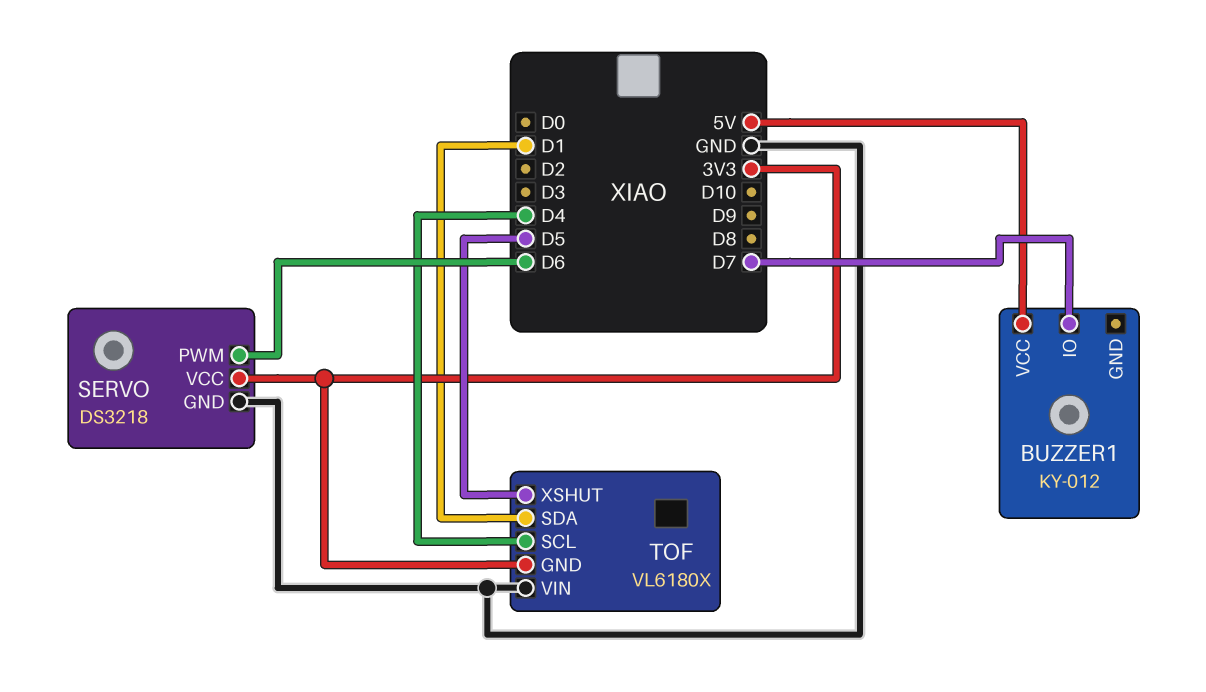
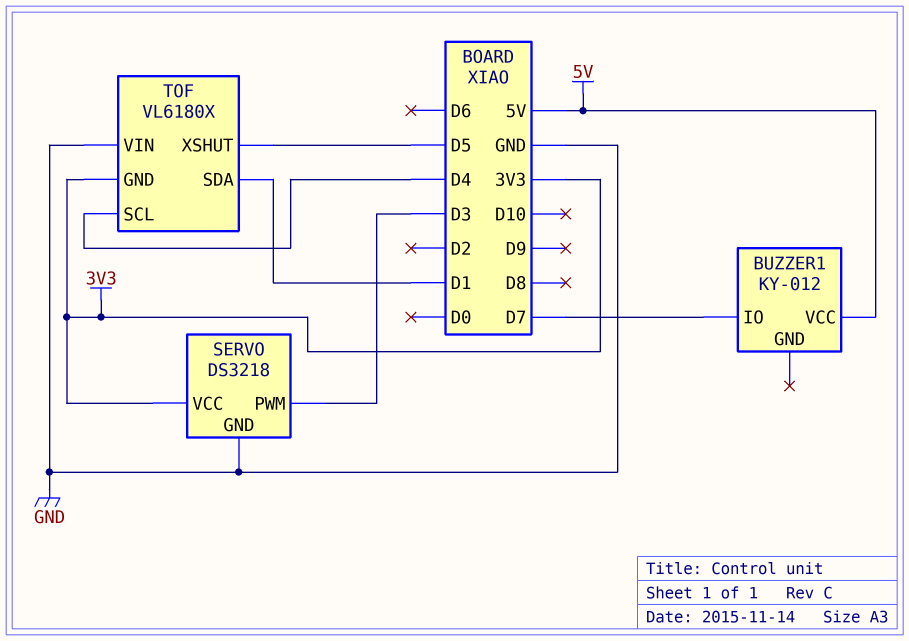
SERVO pin PWM: D6 -> D3

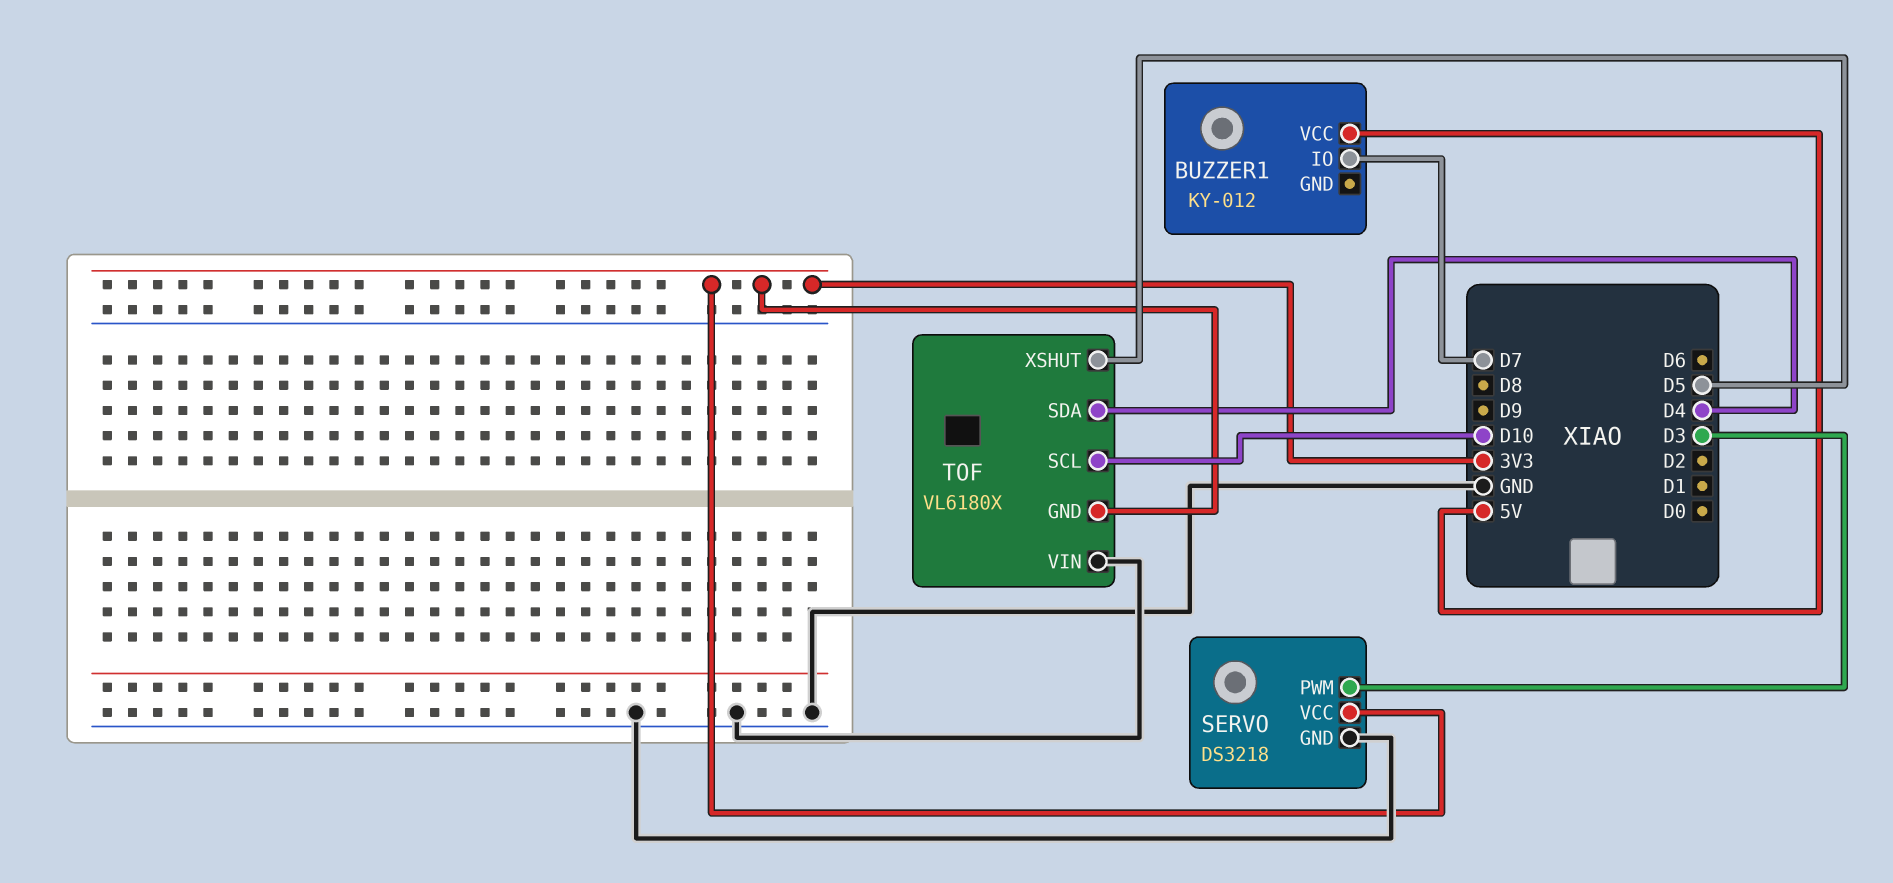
TOF pin SCL: D4 -> D10
TOF pin SDA: D1 -> D4

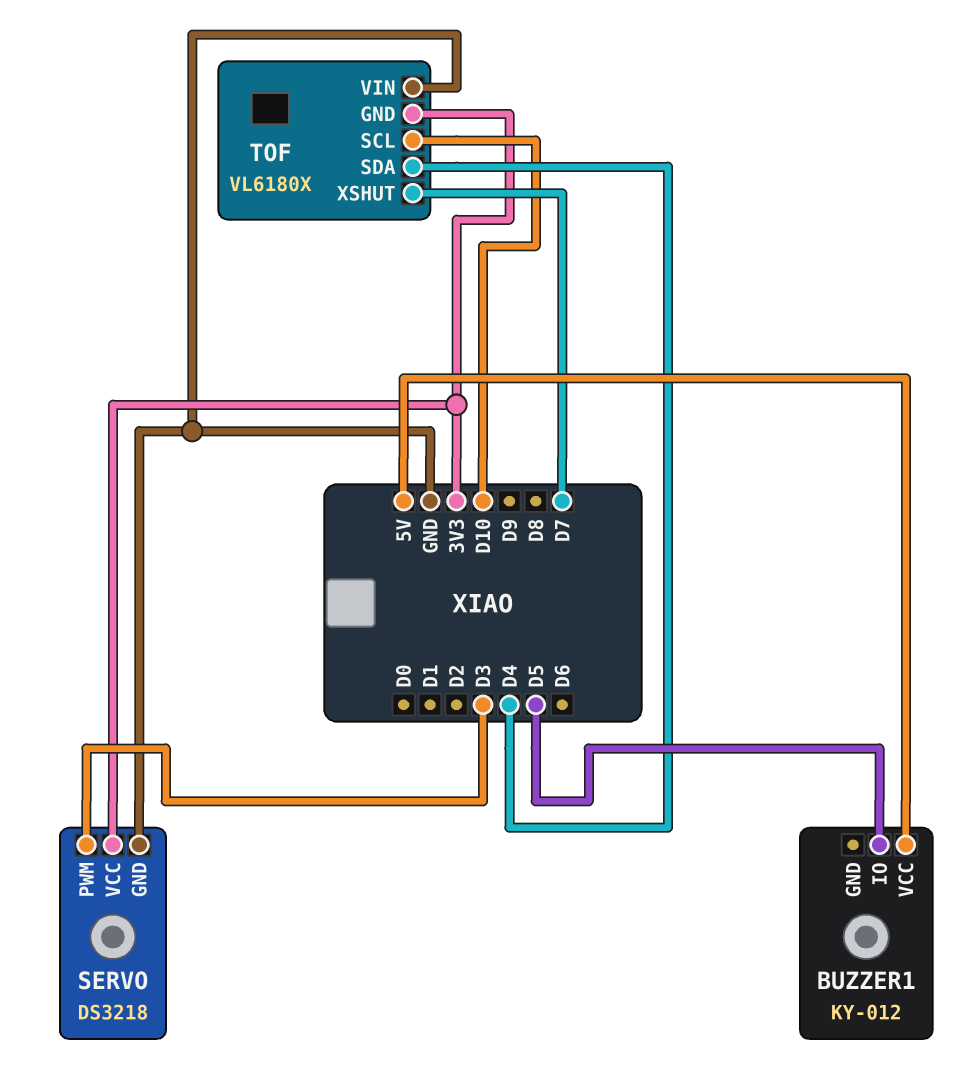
BUZZER1 pin IO: D7 -> D5
TOF pin XSHUT: D5 -> D7

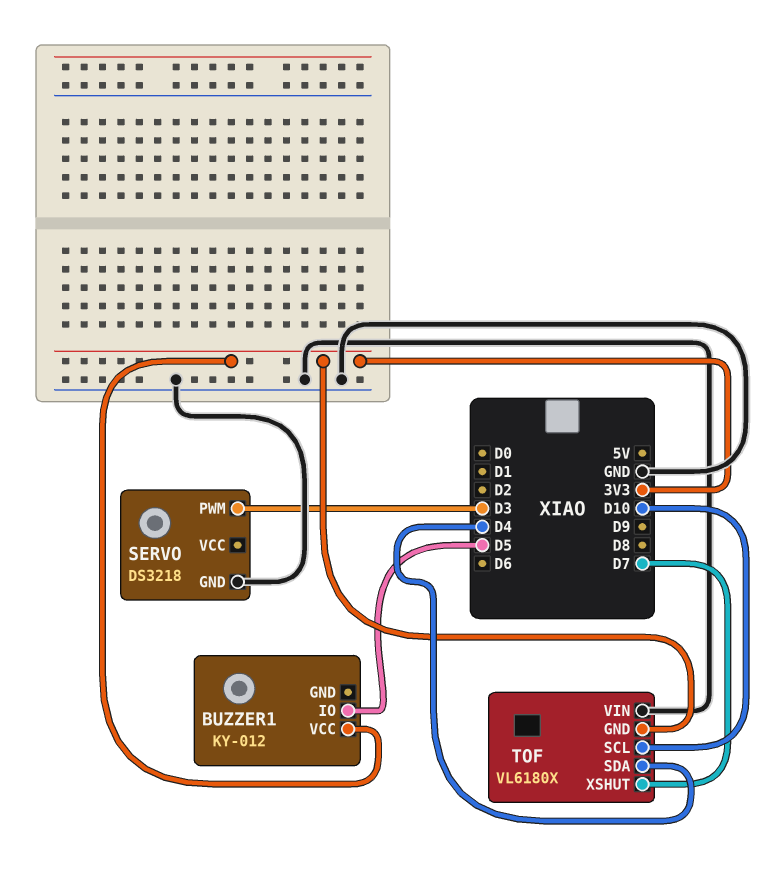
BUZZER1 pin VCC: 5V -> 3V3
SERVO pin VCC: 3V3 -> none

